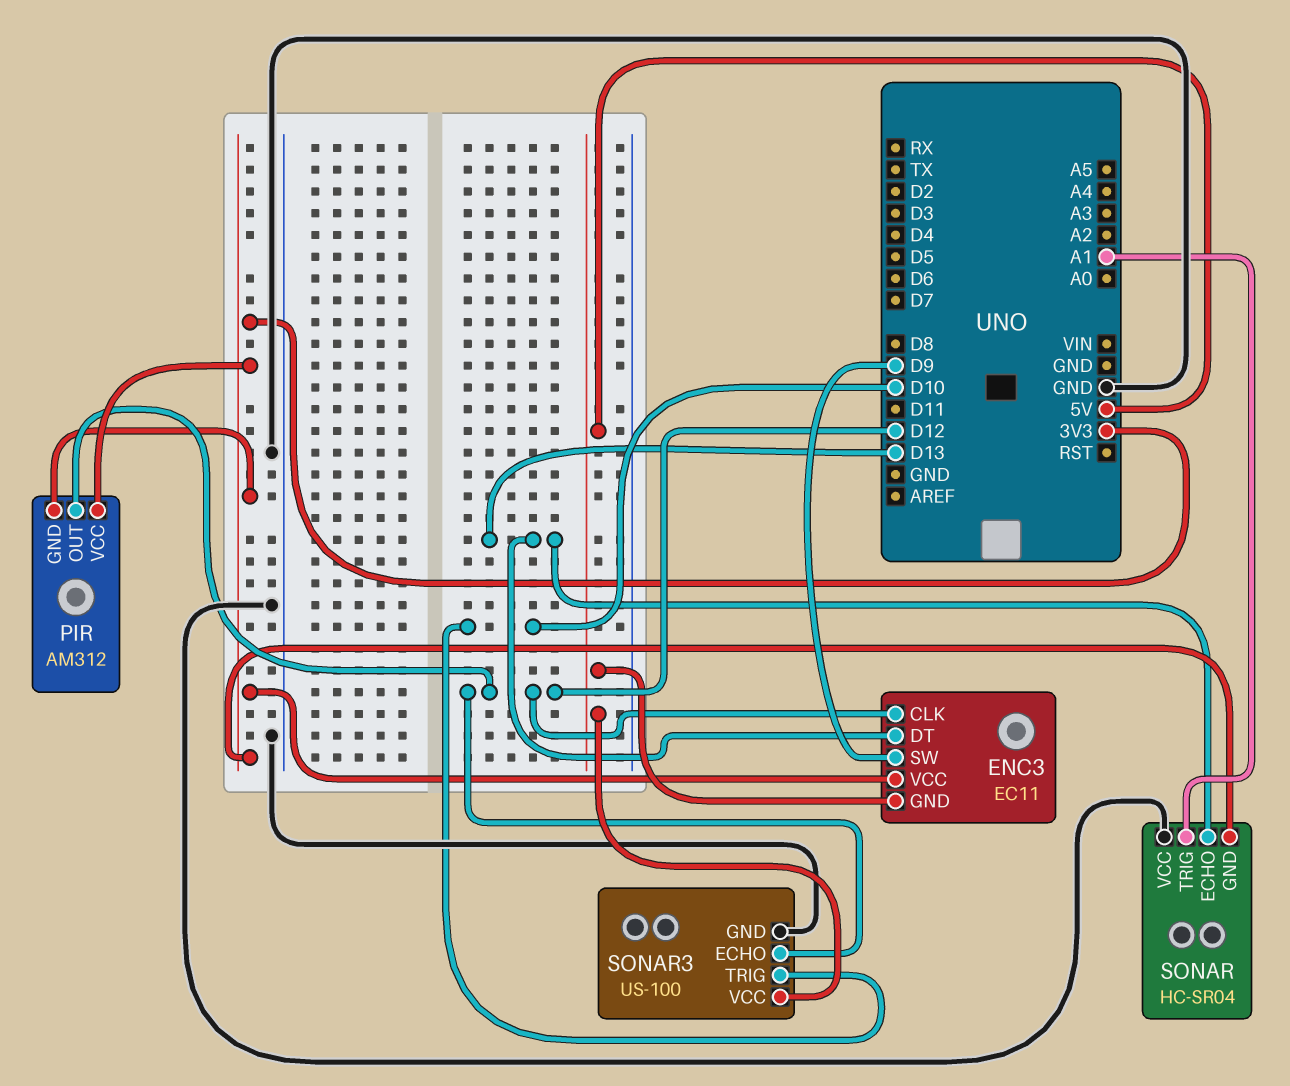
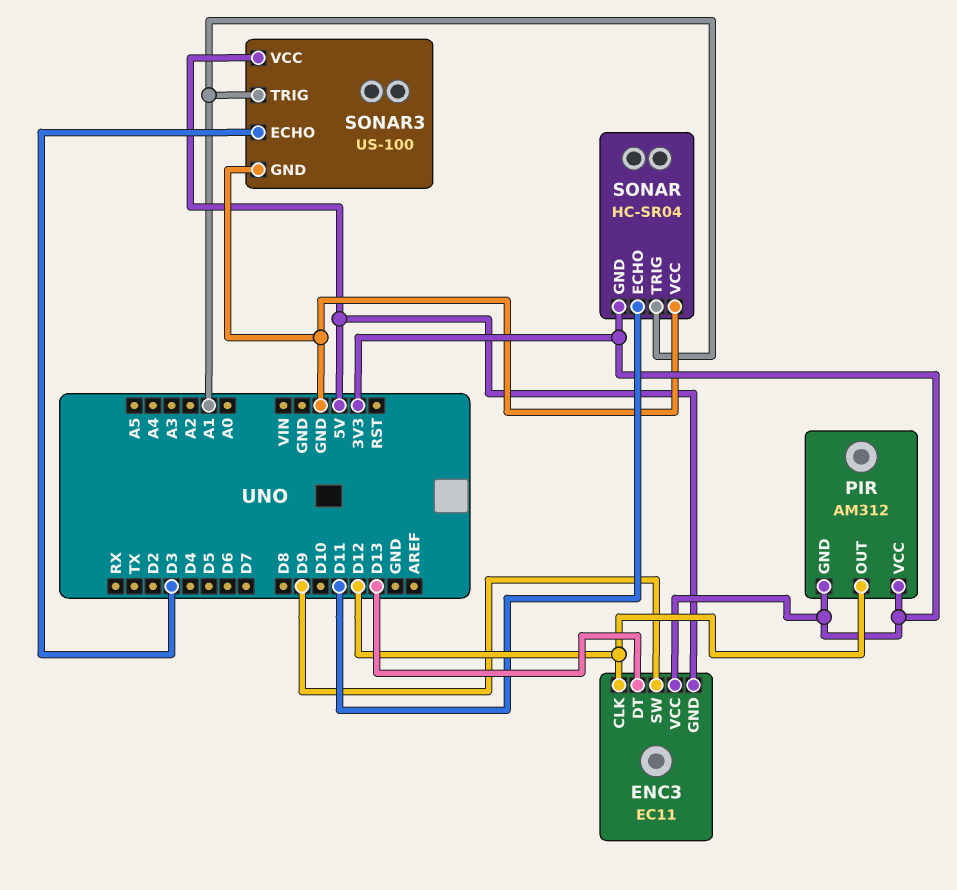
SONAR pin ECHO: D13 -> D11
SONAR3 pin ECHO: D12 -> D3
SONAR3 pin TRIG: D10 -> A1

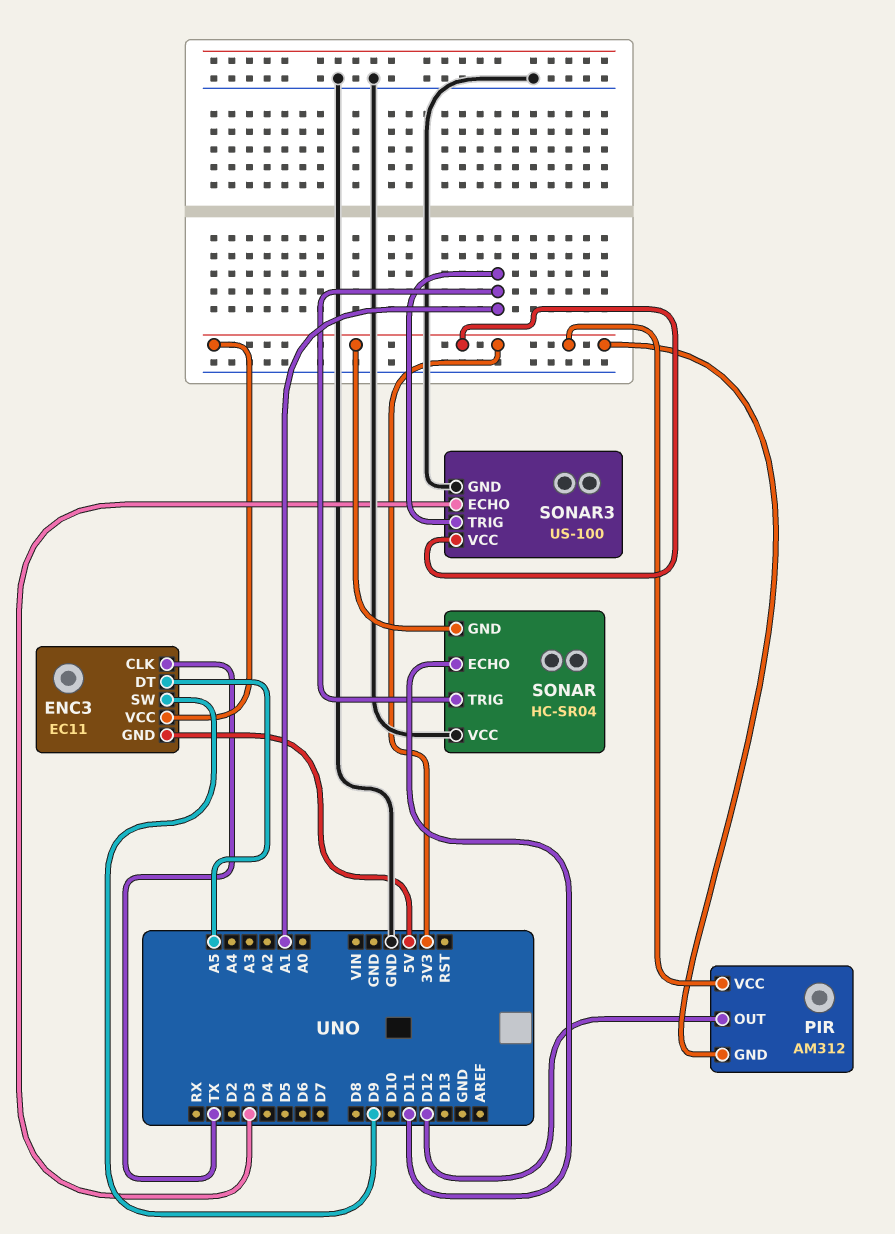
ENC3 pin CLK: D12 -> TX
ENC3 pin DT: D13 -> A5
SONAR3 pin VCC: 5V -> 3V3

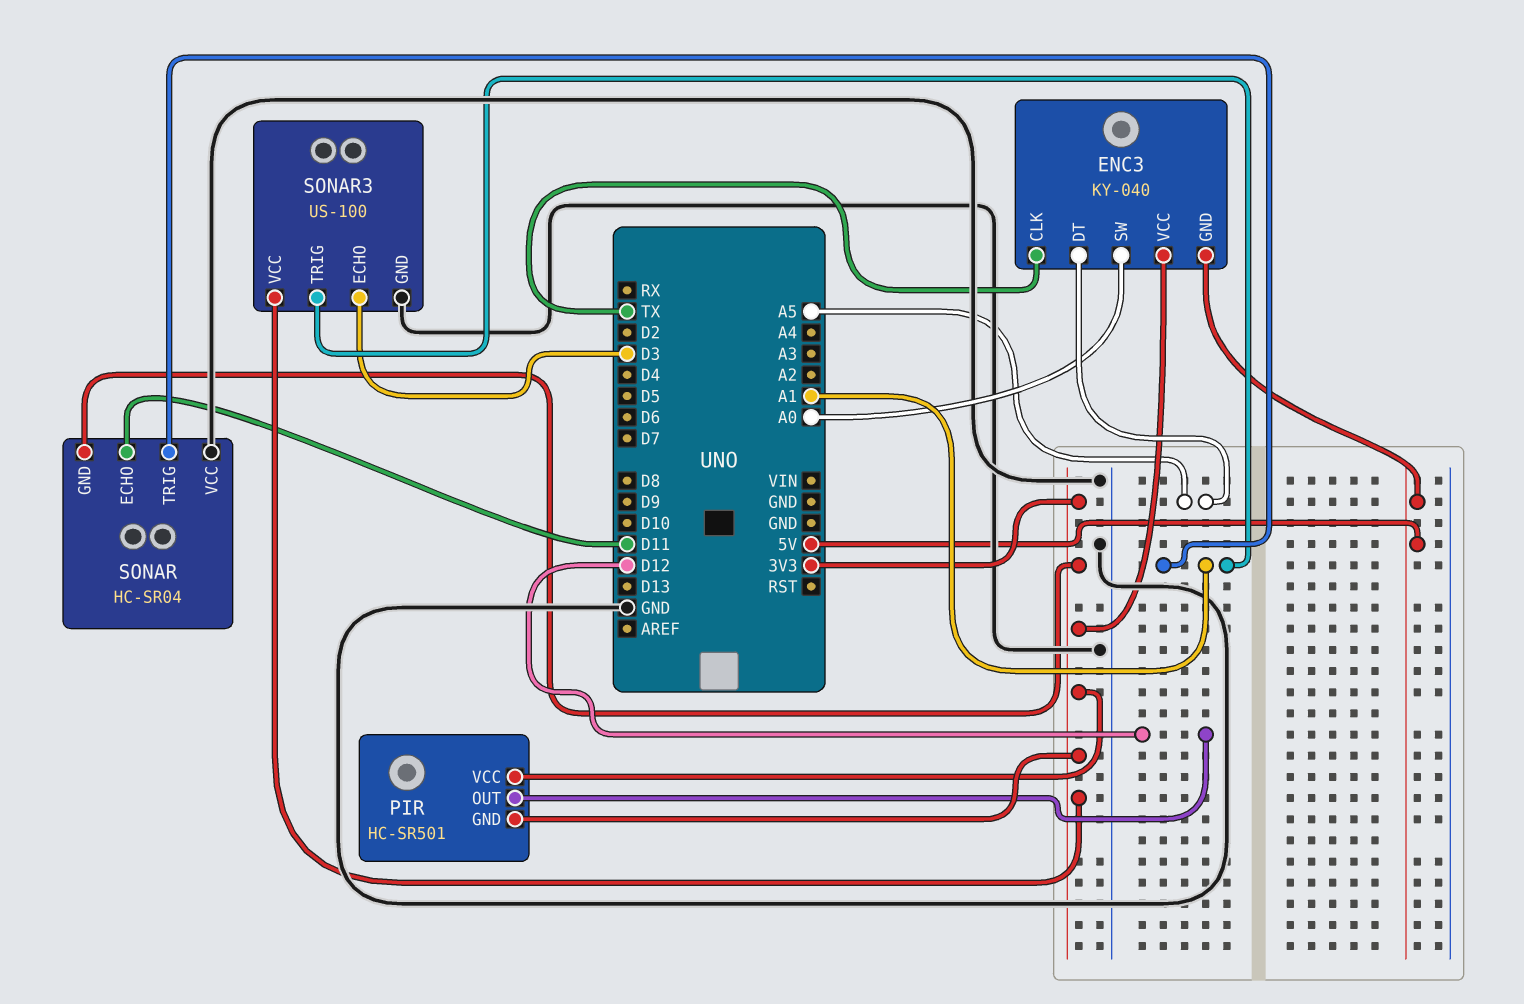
ENC3: EC11 -> KY-040
ENC3 pin SW: D9 -> A0
PIR: AM312 -> HC-SR501

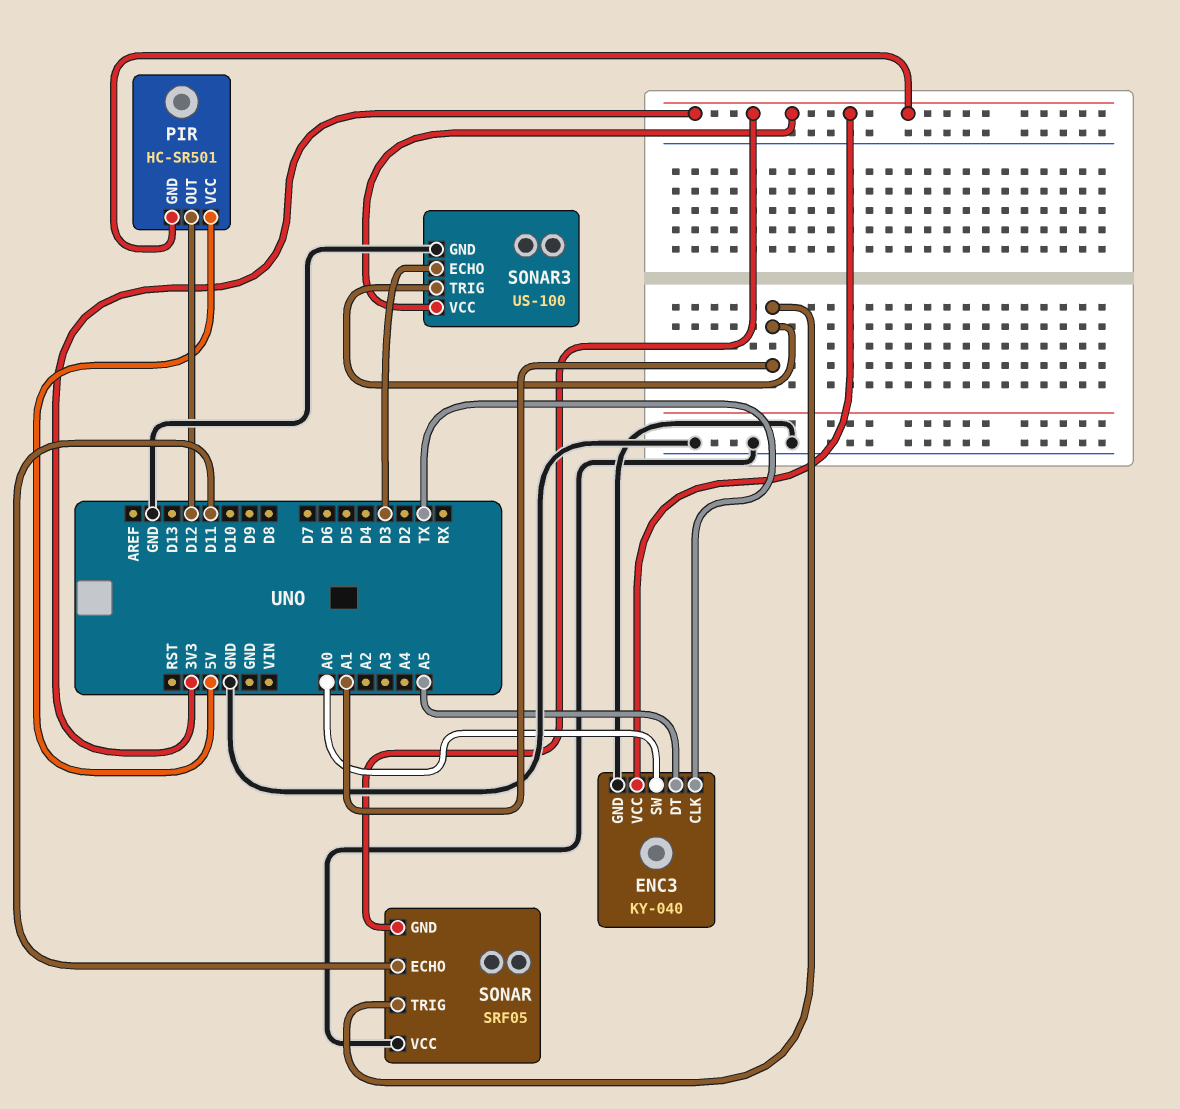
ENC3 pin GND: 5V -> GND
PIR pin VCC: 3V3 -> 5V
SONAR: HC-SR04 -> SRF05

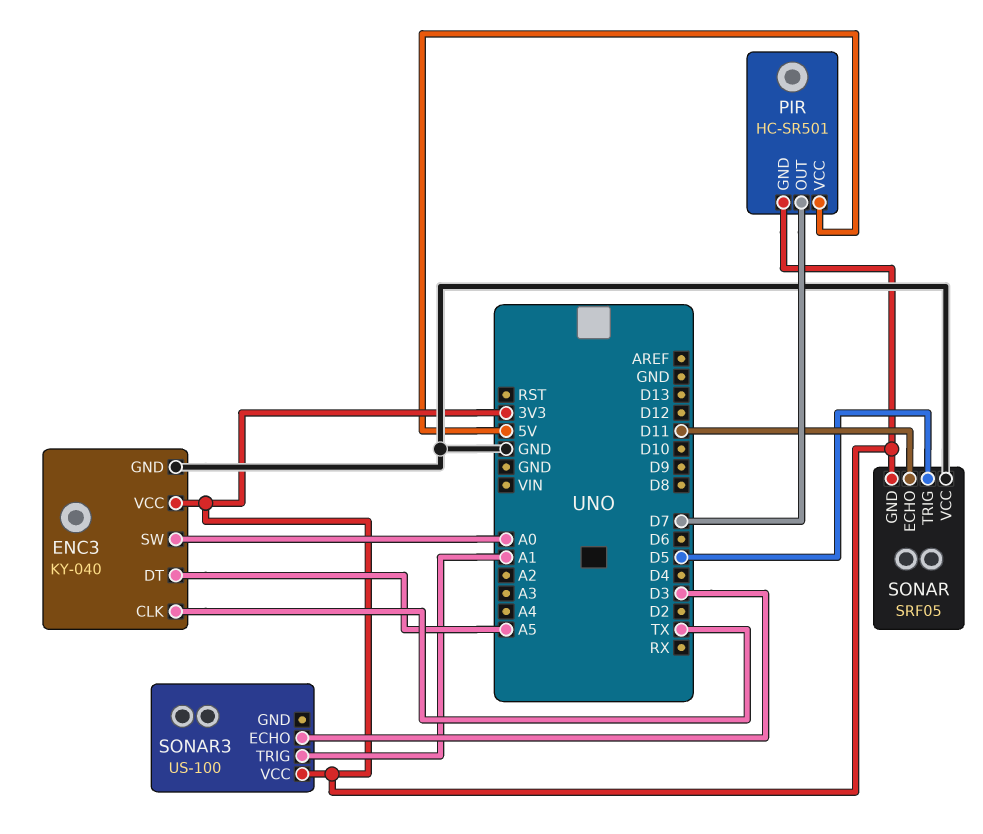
PIR pin OUT: D12 -> D7
SONAR pin TRIG: A1 -> D5
SONAR3 pin GND: GND -> none

